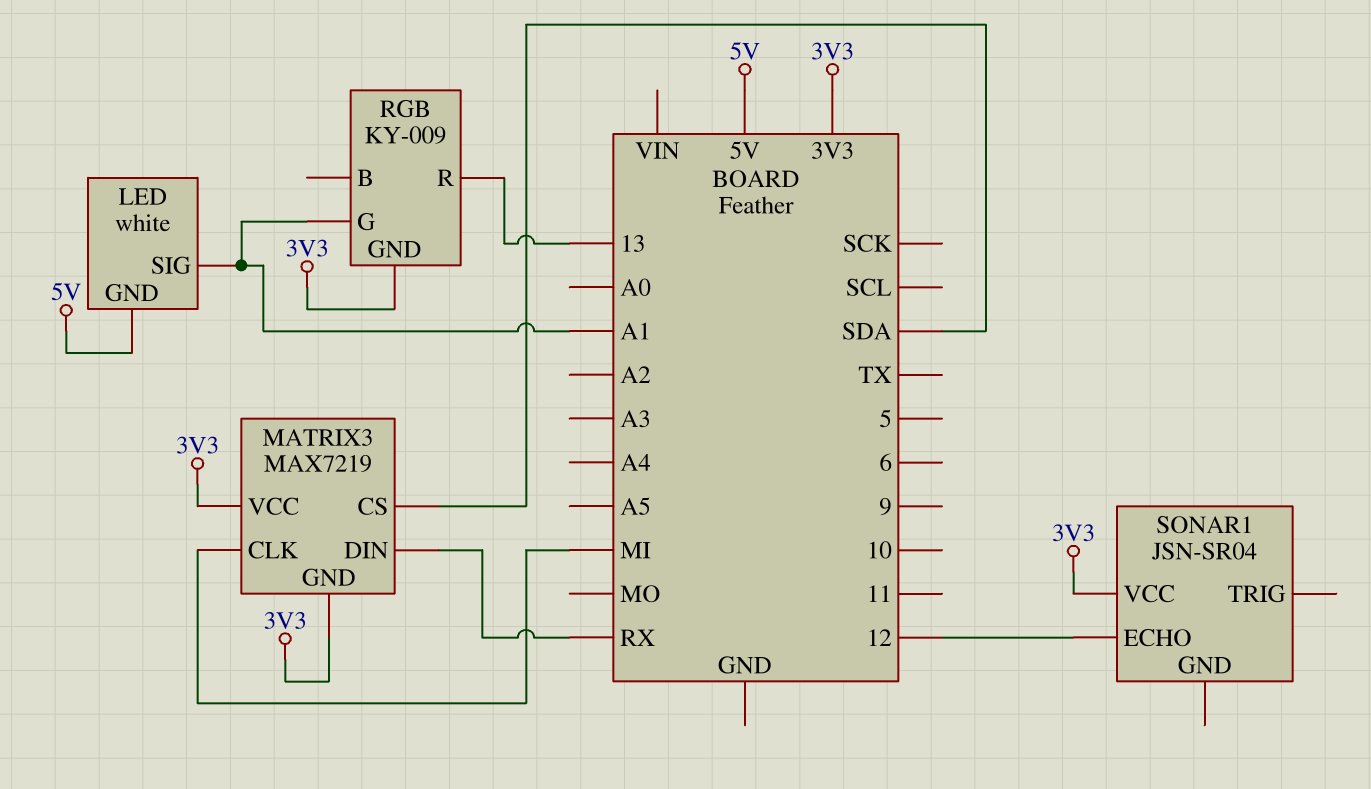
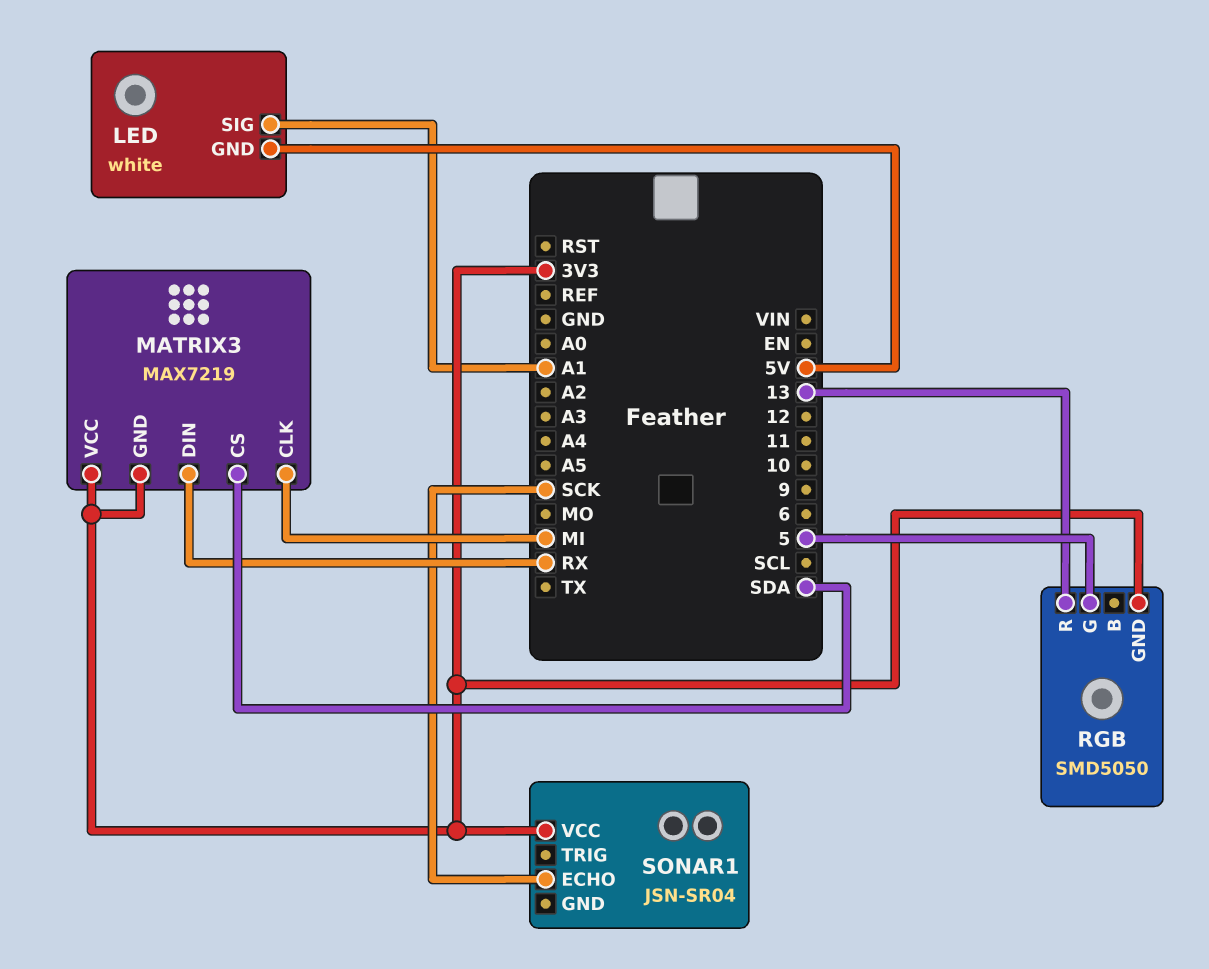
RGB: KY-009 -> SMD5050
RGB pin G: A1 -> 5
SONAR1 pin ECHO: 12 -> SCK

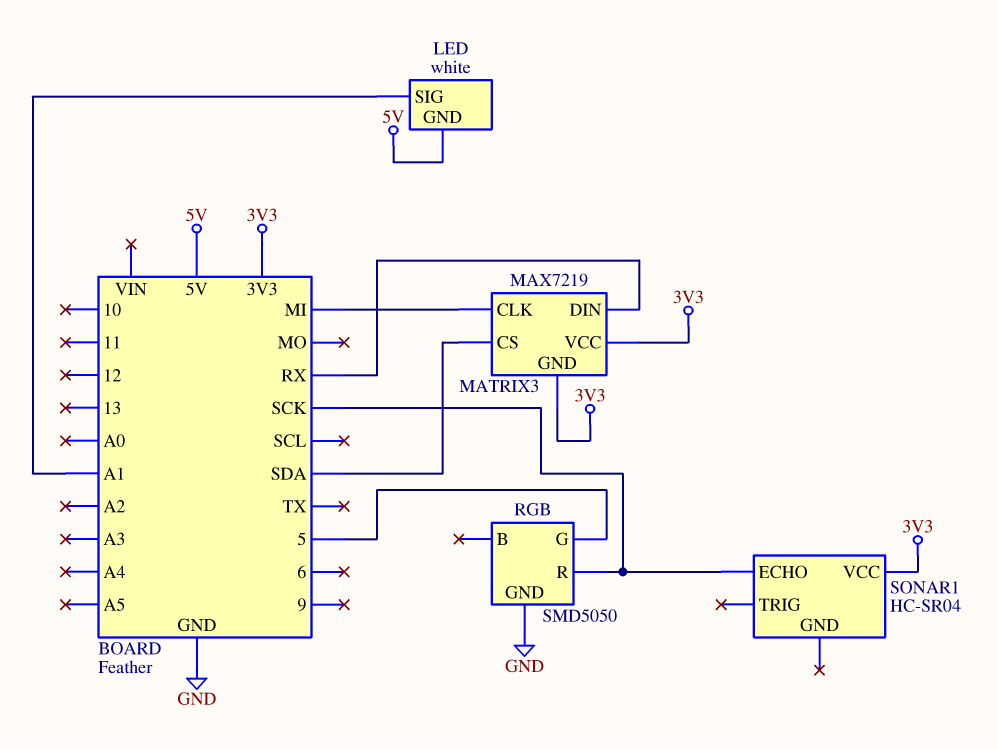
RGB pin GND: 3V3 -> GND
RGB pin R: 13 -> SCK
SONAR1: JSN-SR04 -> HC-SR04

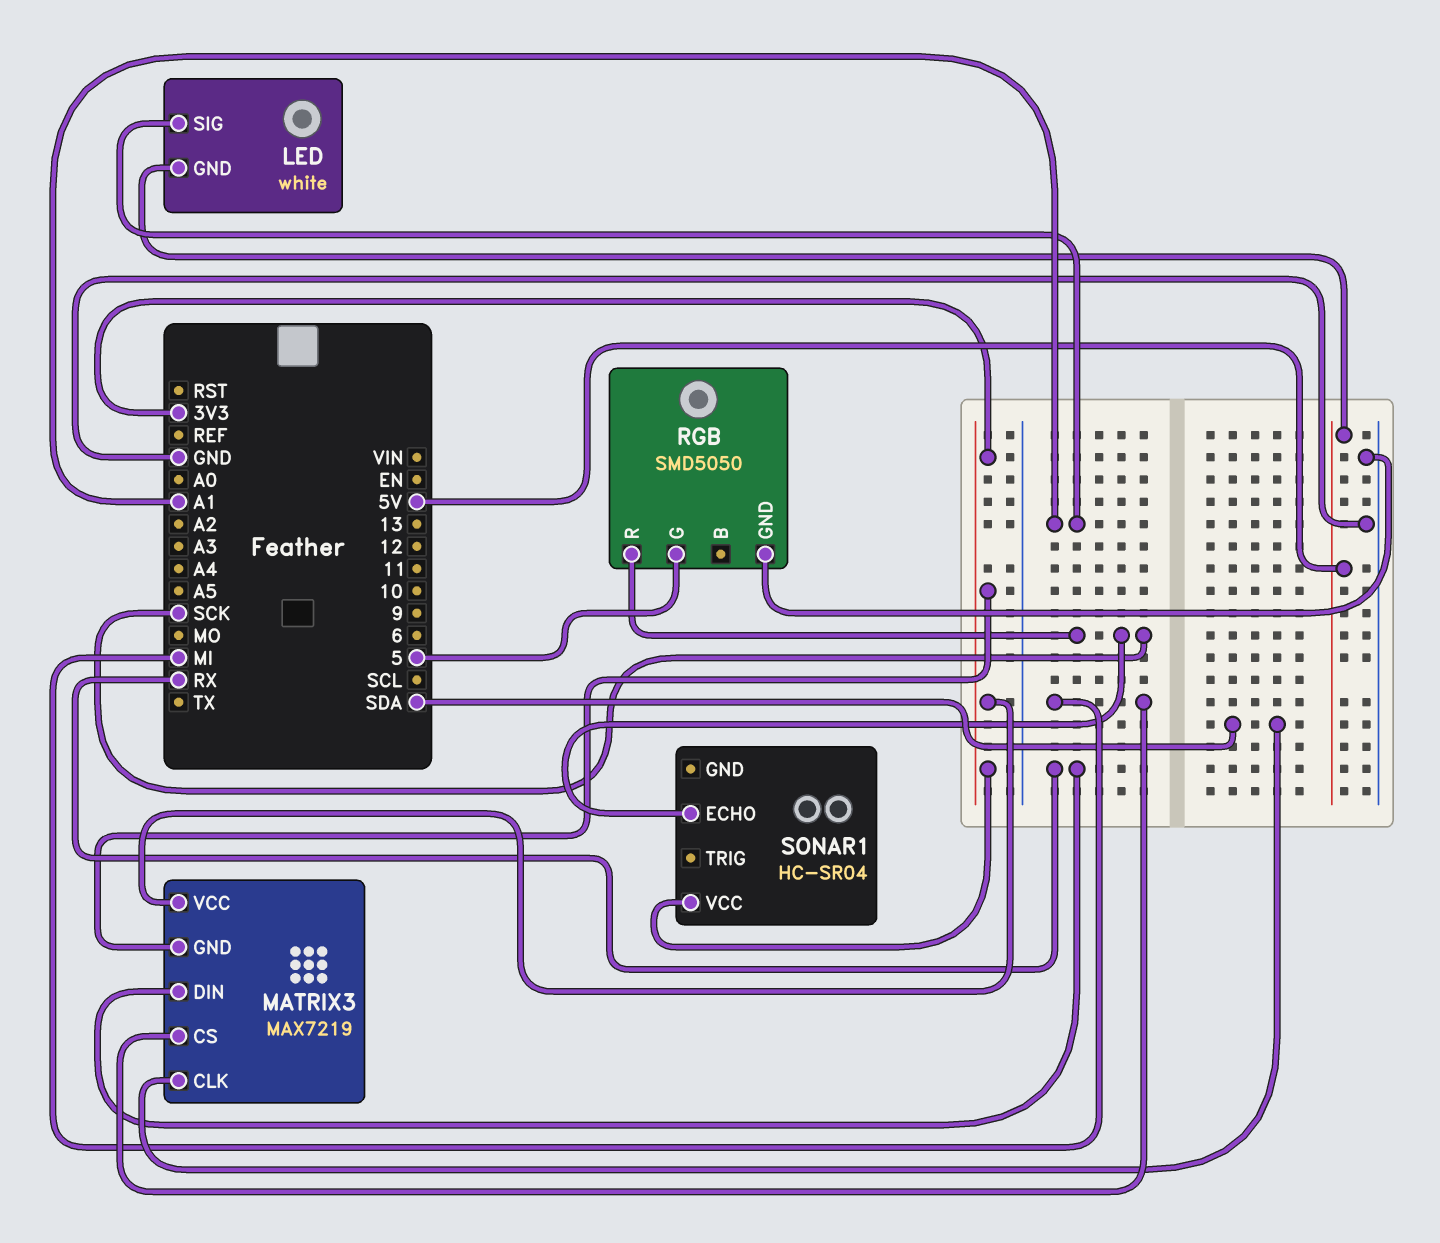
MATRIX3 pin CLK: MI -> SDA
MATRIX3 pin CS: SDA -> MI

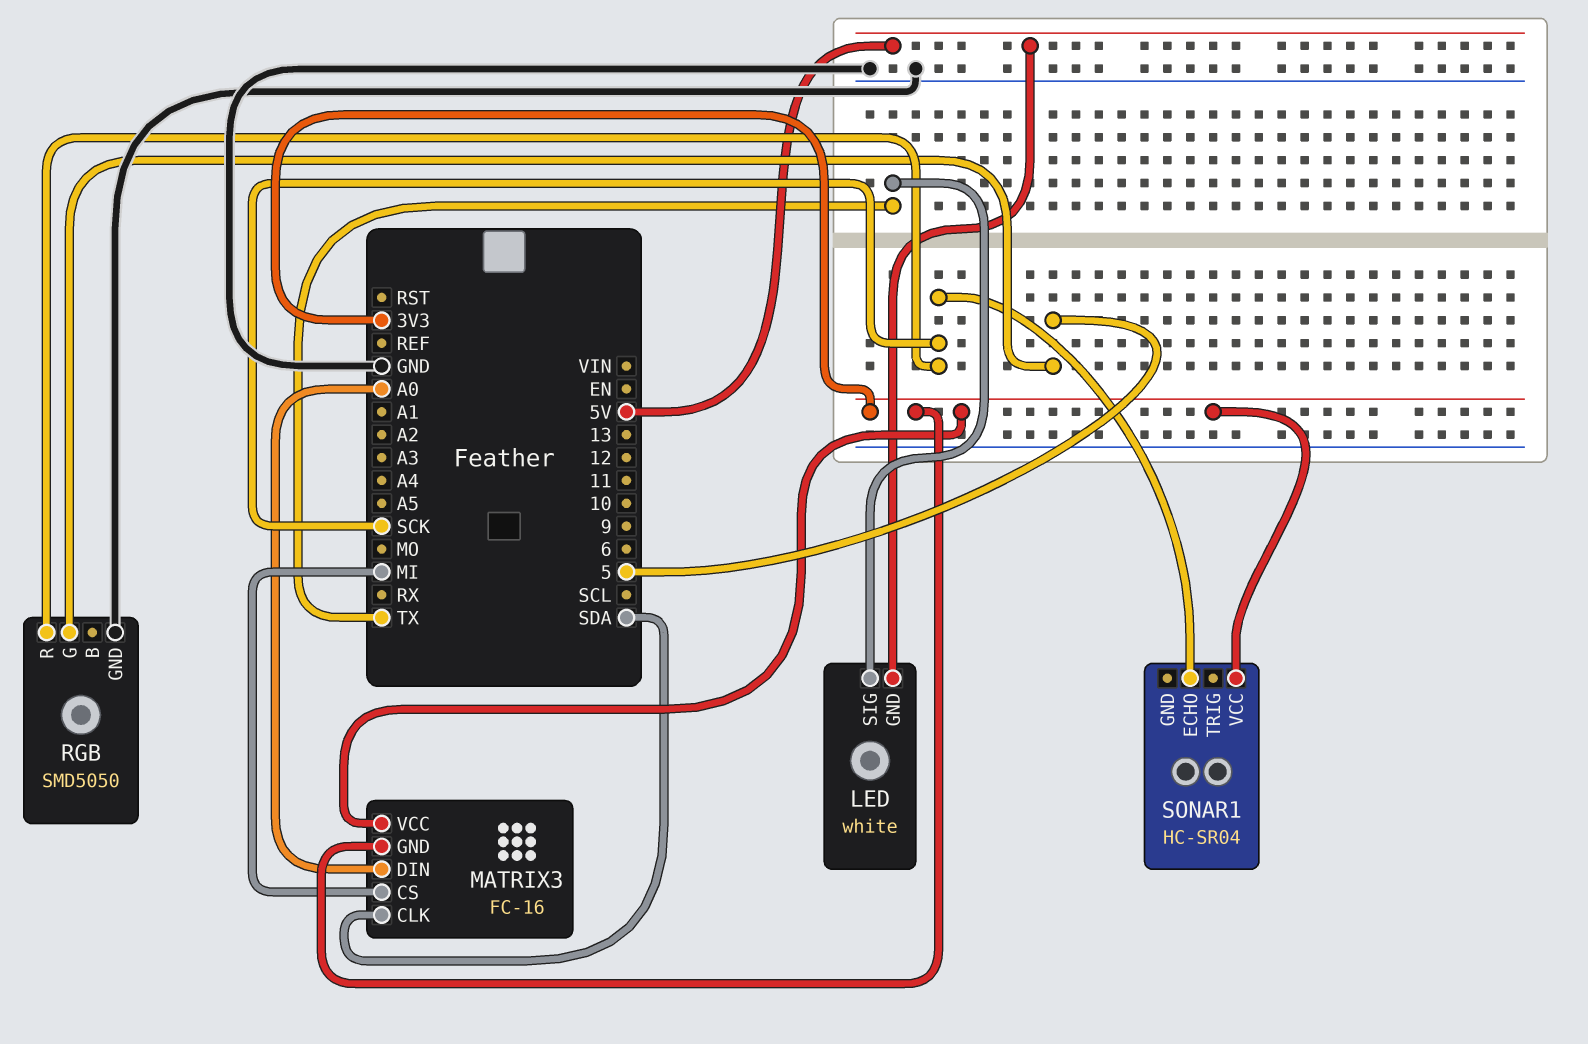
LED pin SIG: A1 -> TX
MATRIX3: MAX7219 -> FC-16
MATRIX3 pin DIN: RX -> A0

